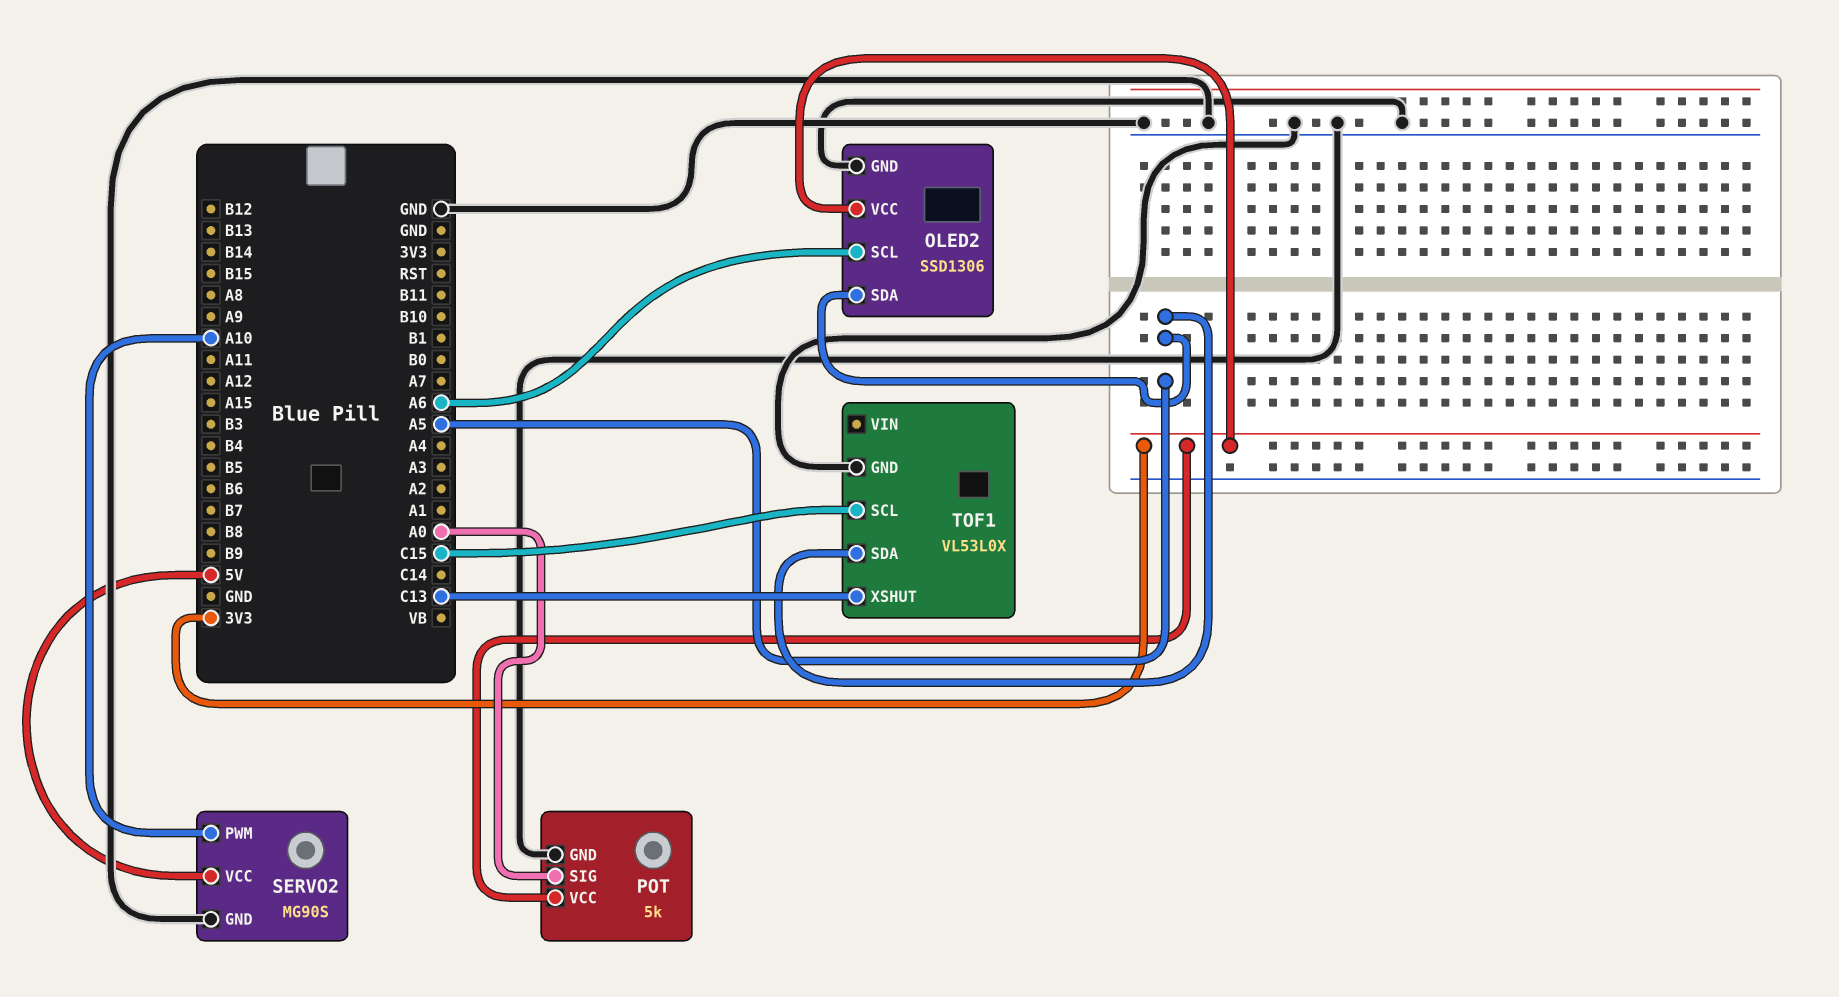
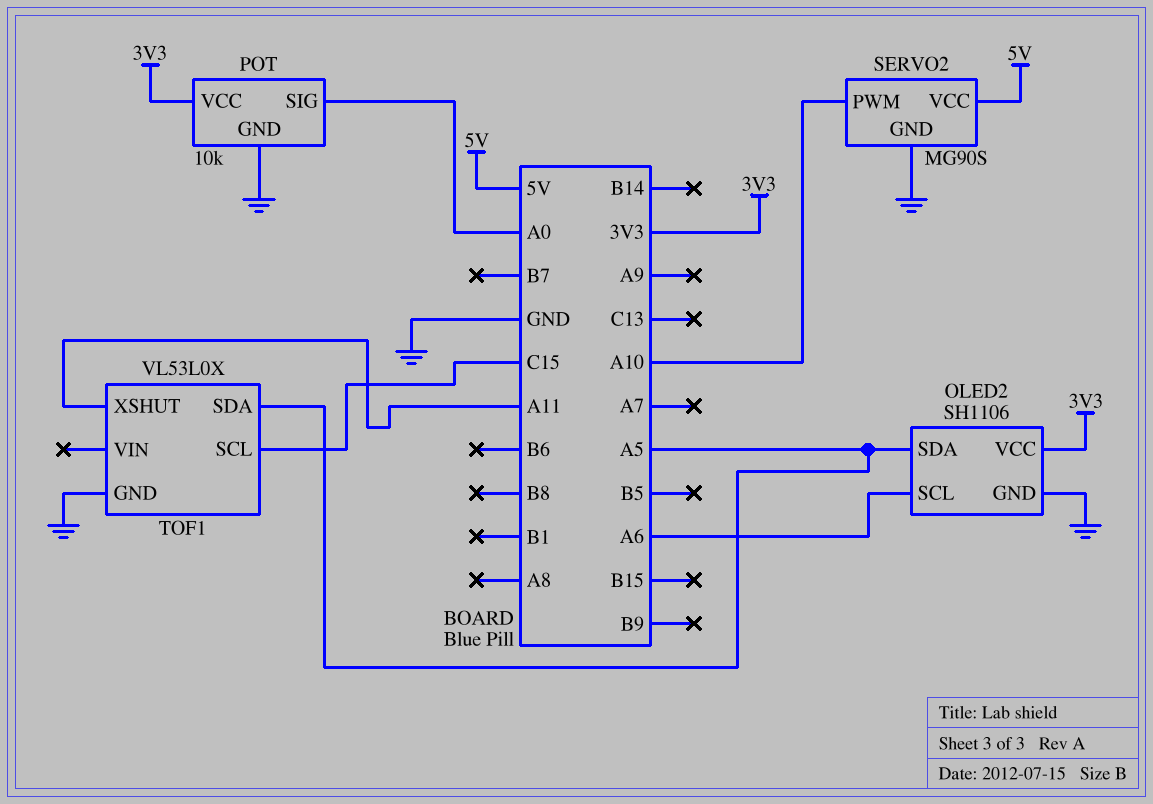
OLED2: SSD1306 -> SH1106
POT: 5k -> 10k
TOF1 pin XSHUT: C13 -> A11

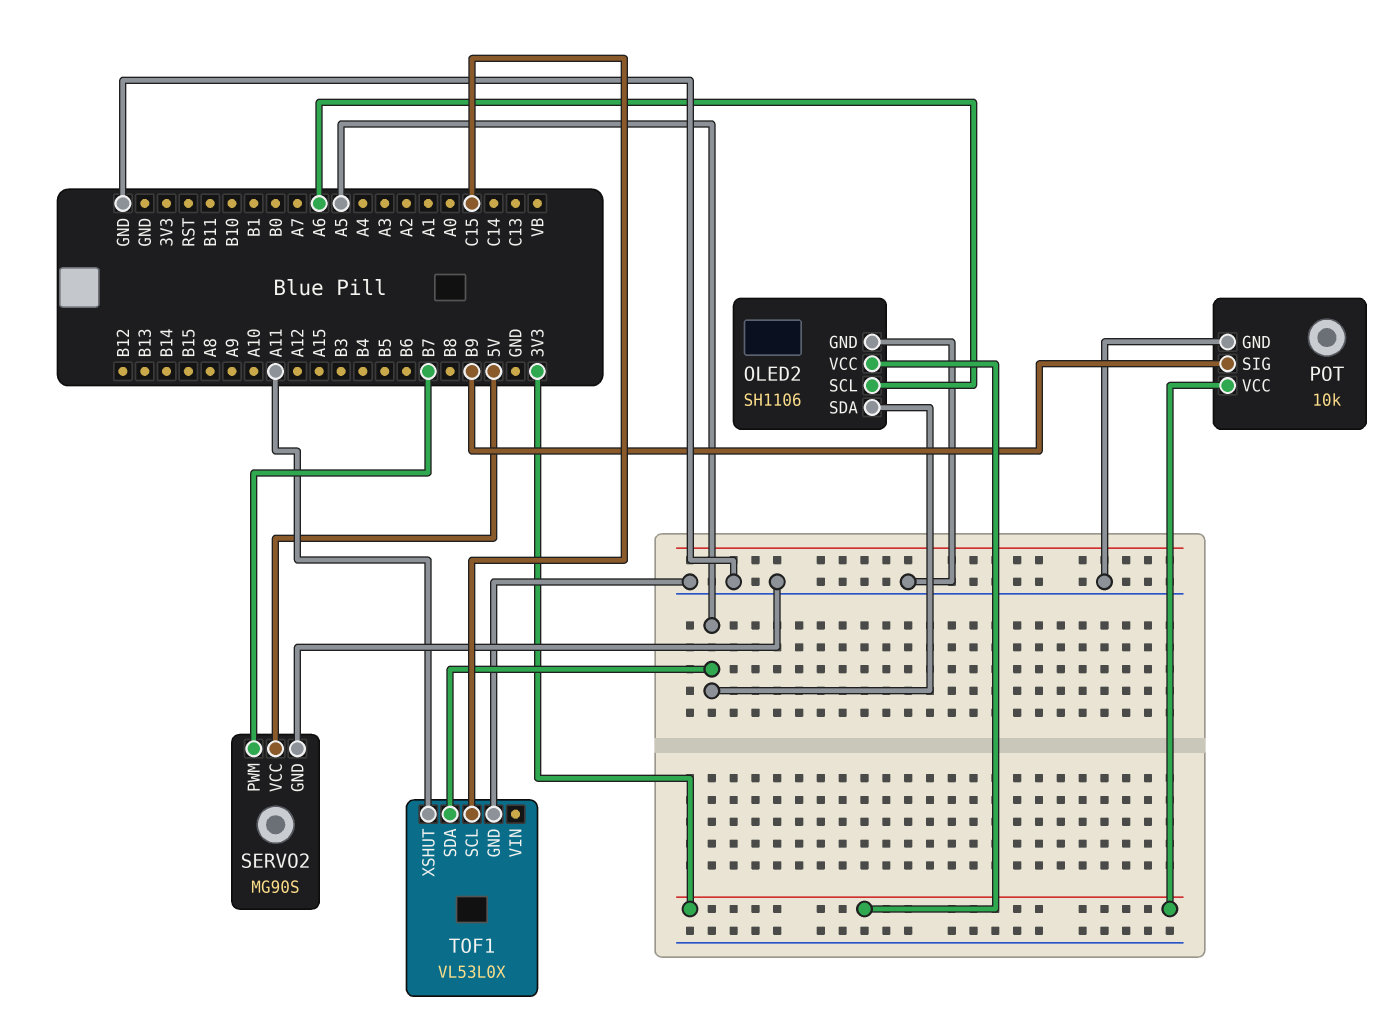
POT pin SIG: A0 -> B9
SERVO2 pin PWM: A10 -> B7

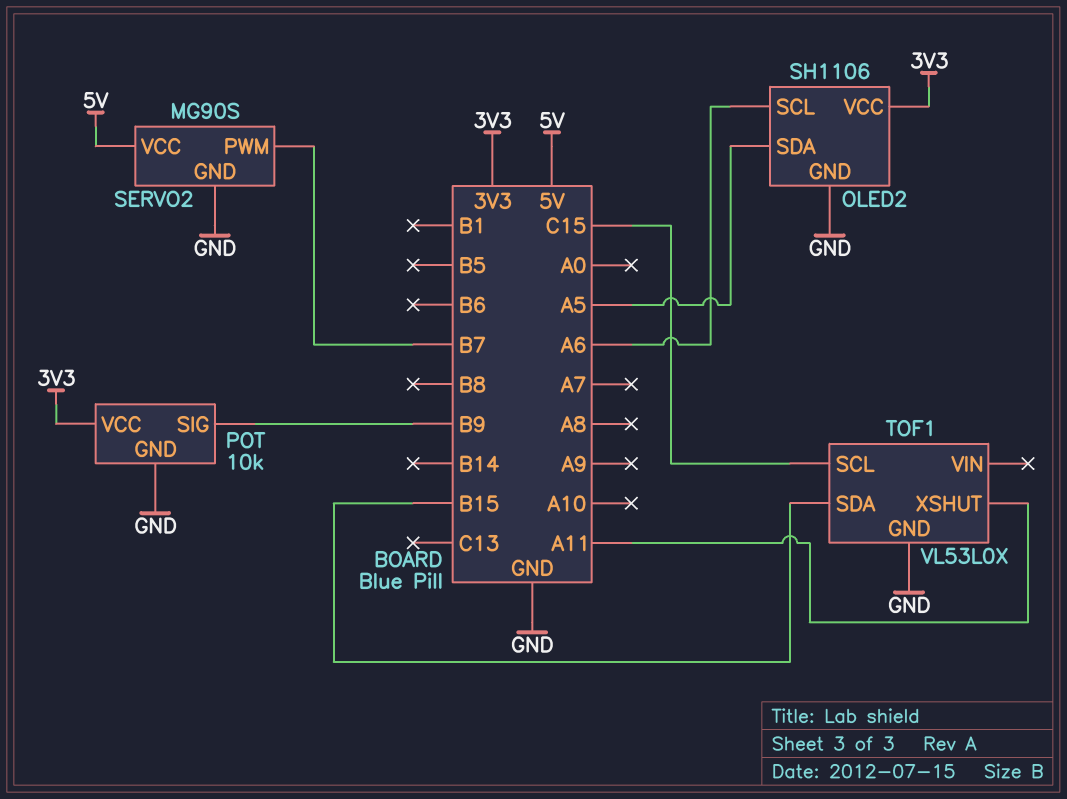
TOF1 pin SDA: A5 -> B15

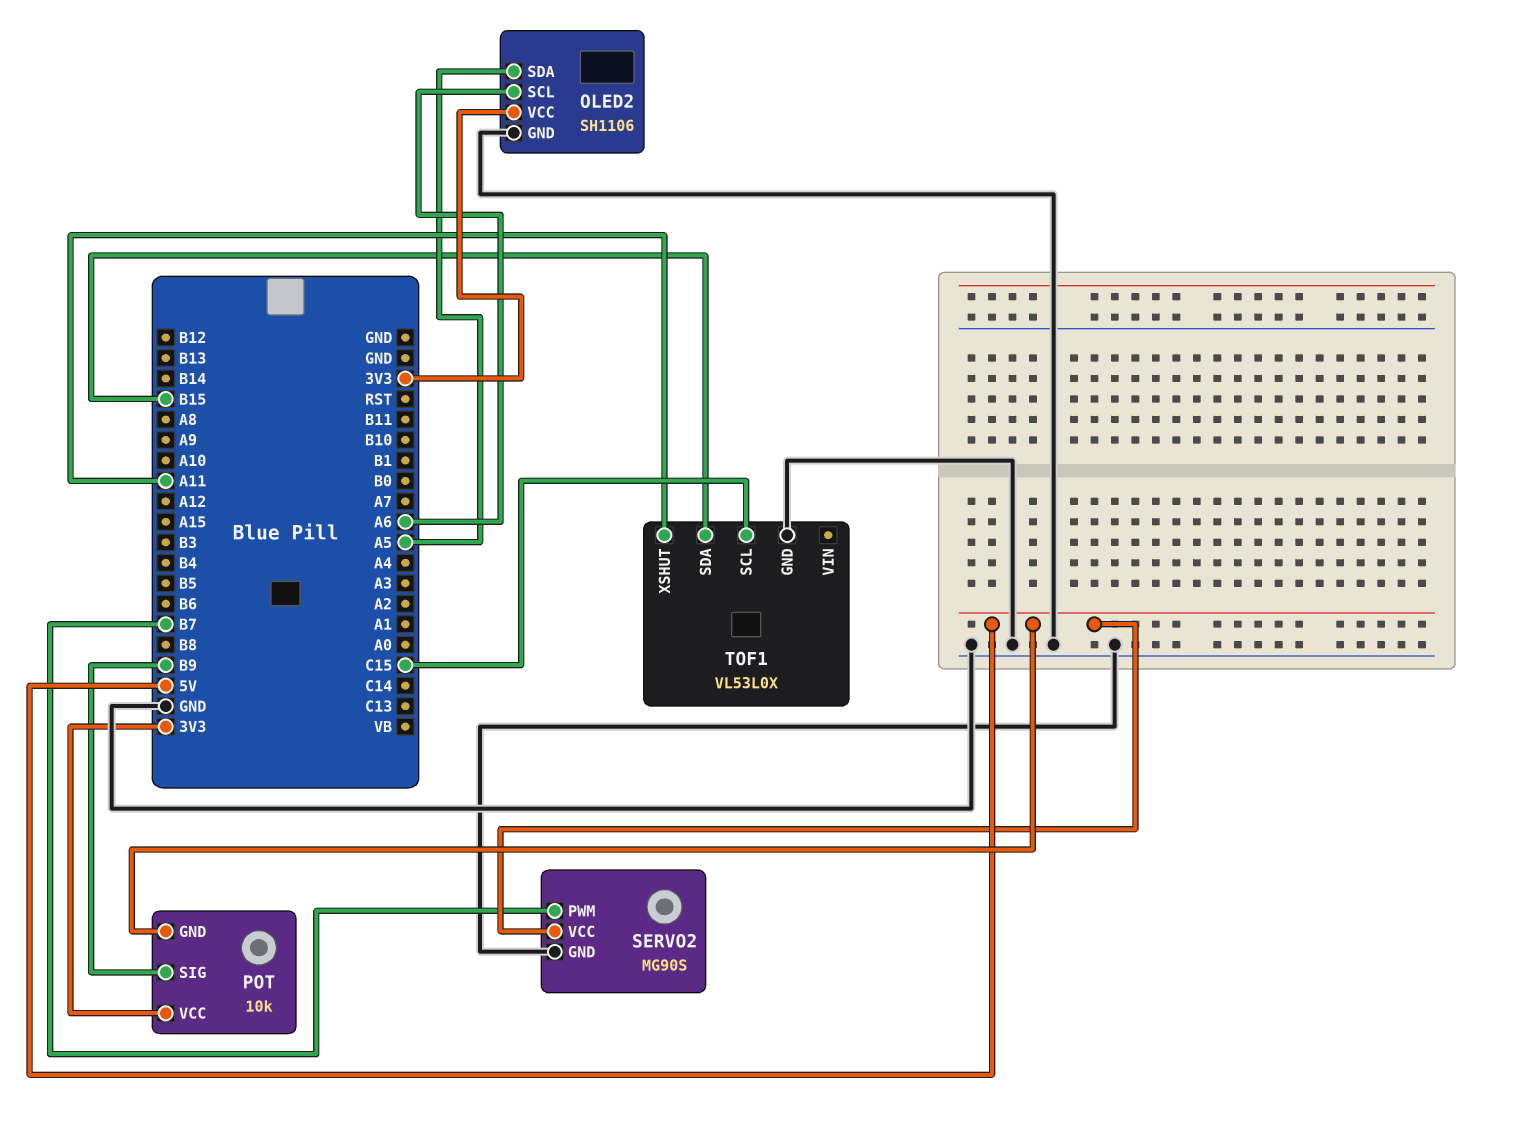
POT pin GND: GND -> 5V

